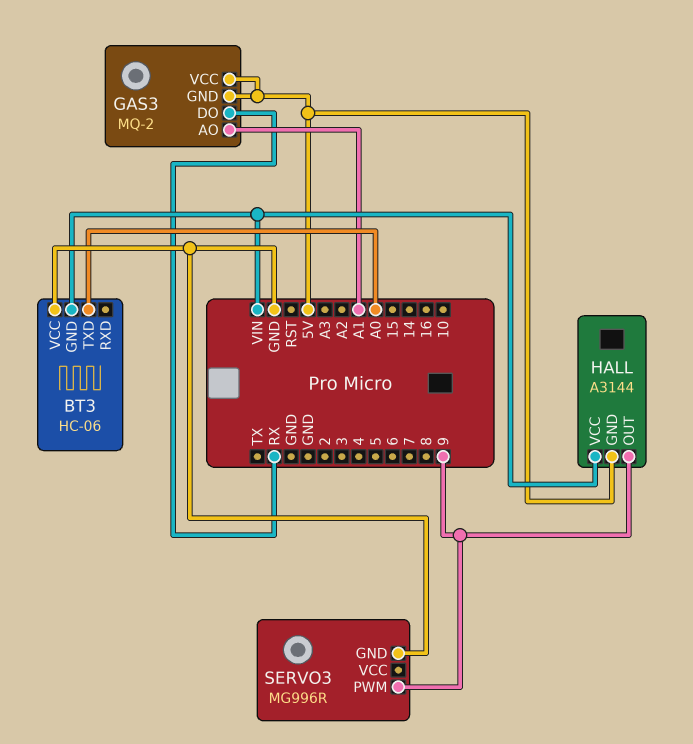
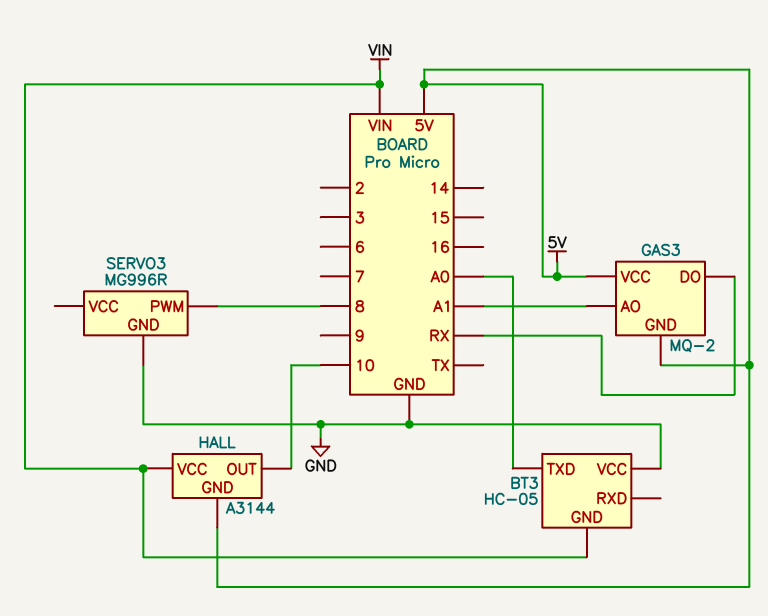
BT3: HC-06 -> HC-05
HALL pin OUT: 9 -> 10
SERVO3 pin PWM: 9 -> 8

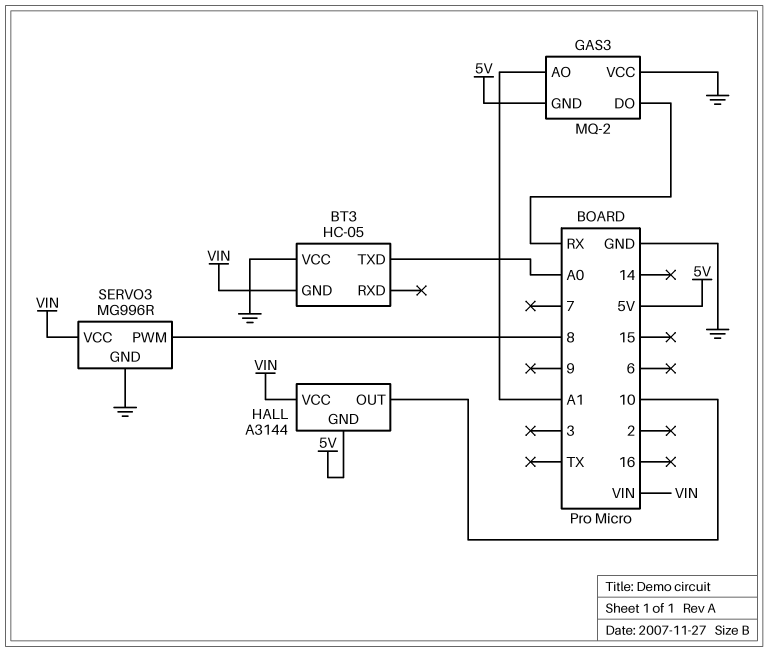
GAS3 pin VCC: 5V -> GND
SERVO3 pin VCC: none -> VIN

